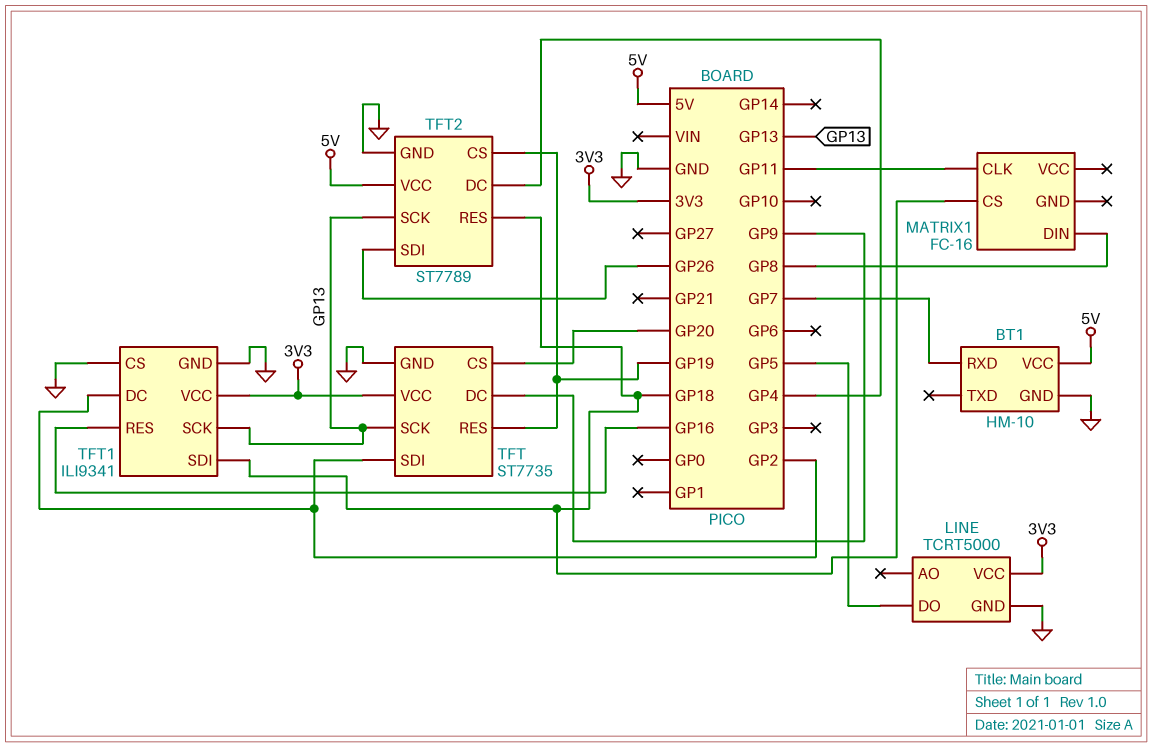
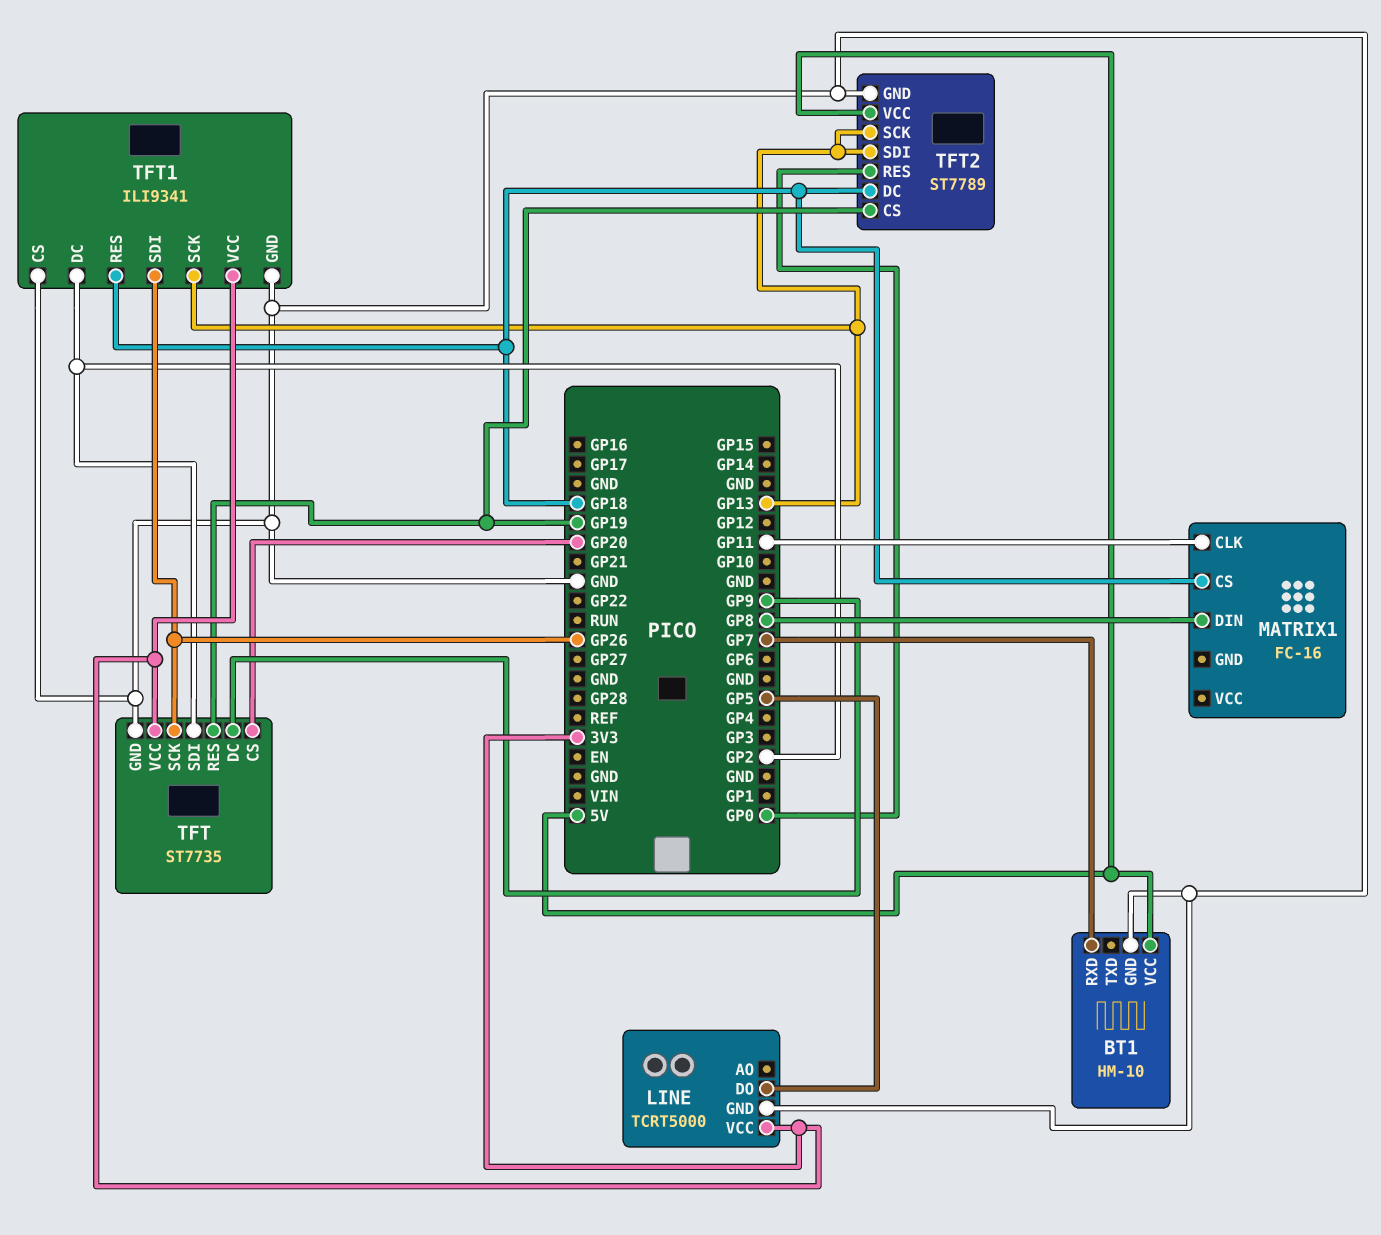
TFT pin SCK: GP13 -> GP26
TFT1 pin RES: GP16 -> GP18
TFT1 pin SDI: GP18 -> GP26
TFT2 pin DC: GP4 -> GP18
TFT2 pin RES: GP18 -> GP0
TFT2 pin SDI: GP26 -> GP13

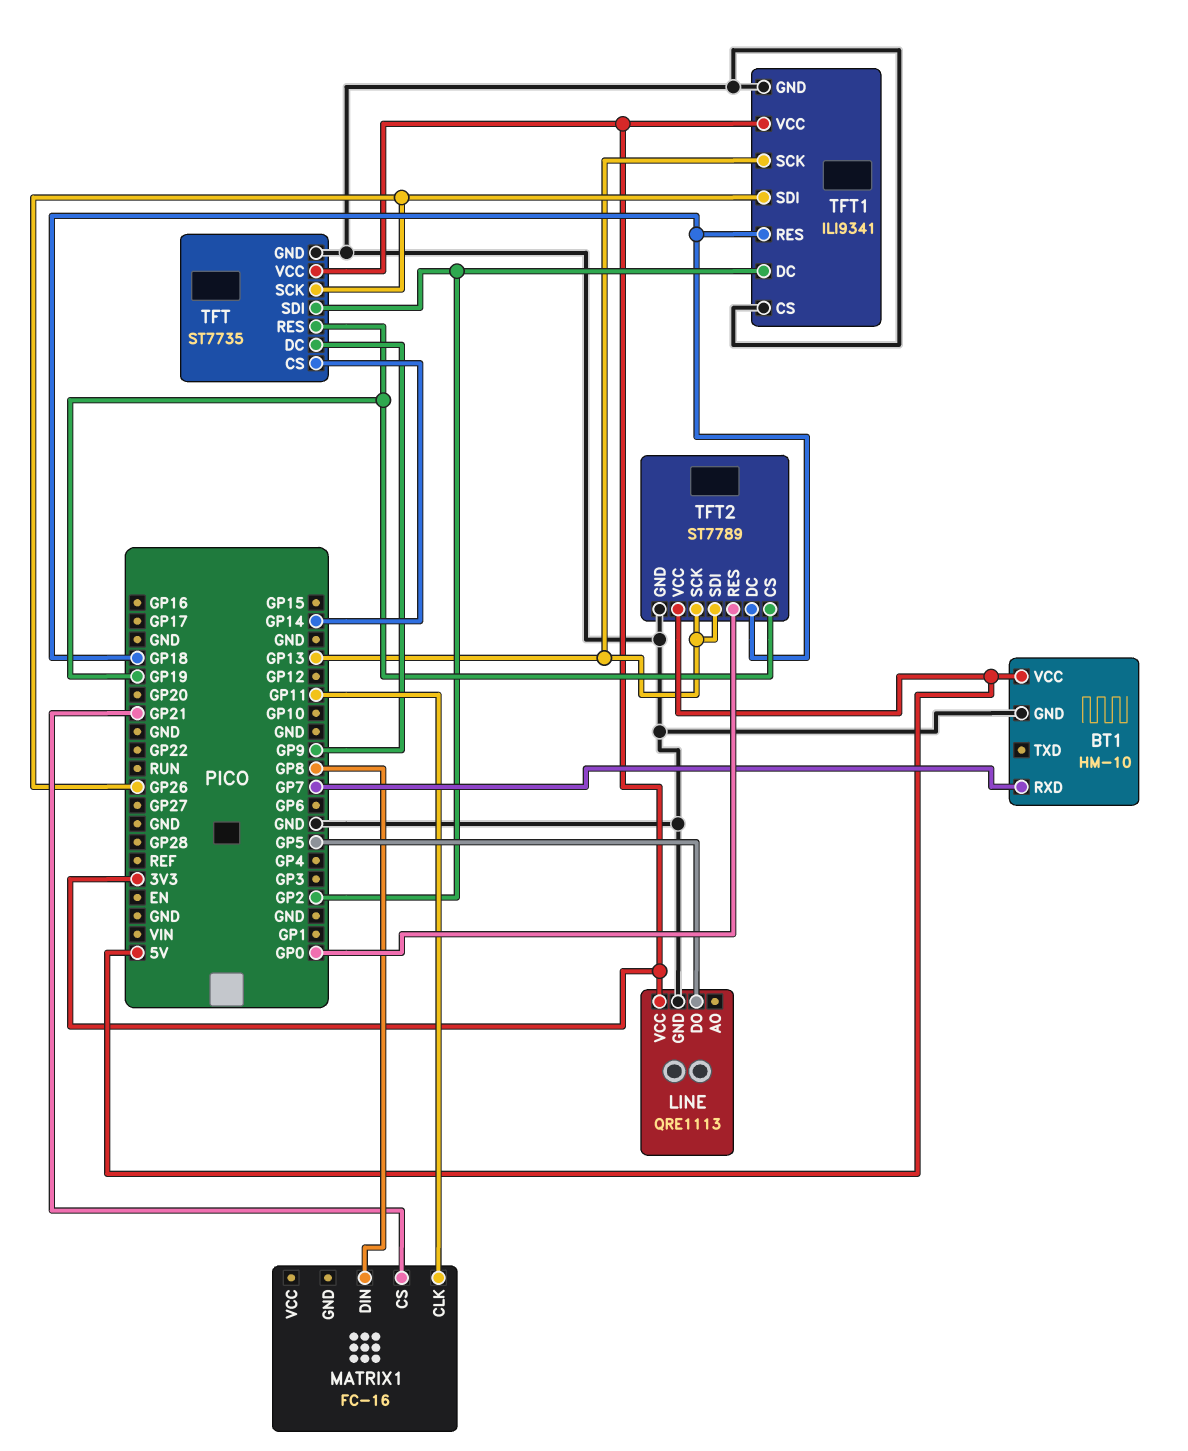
LINE: TCRT5000 -> QRE1113
MATRIX1 pin CS: GP18 -> GP21
TFT pin CS: GP20 -> GP14

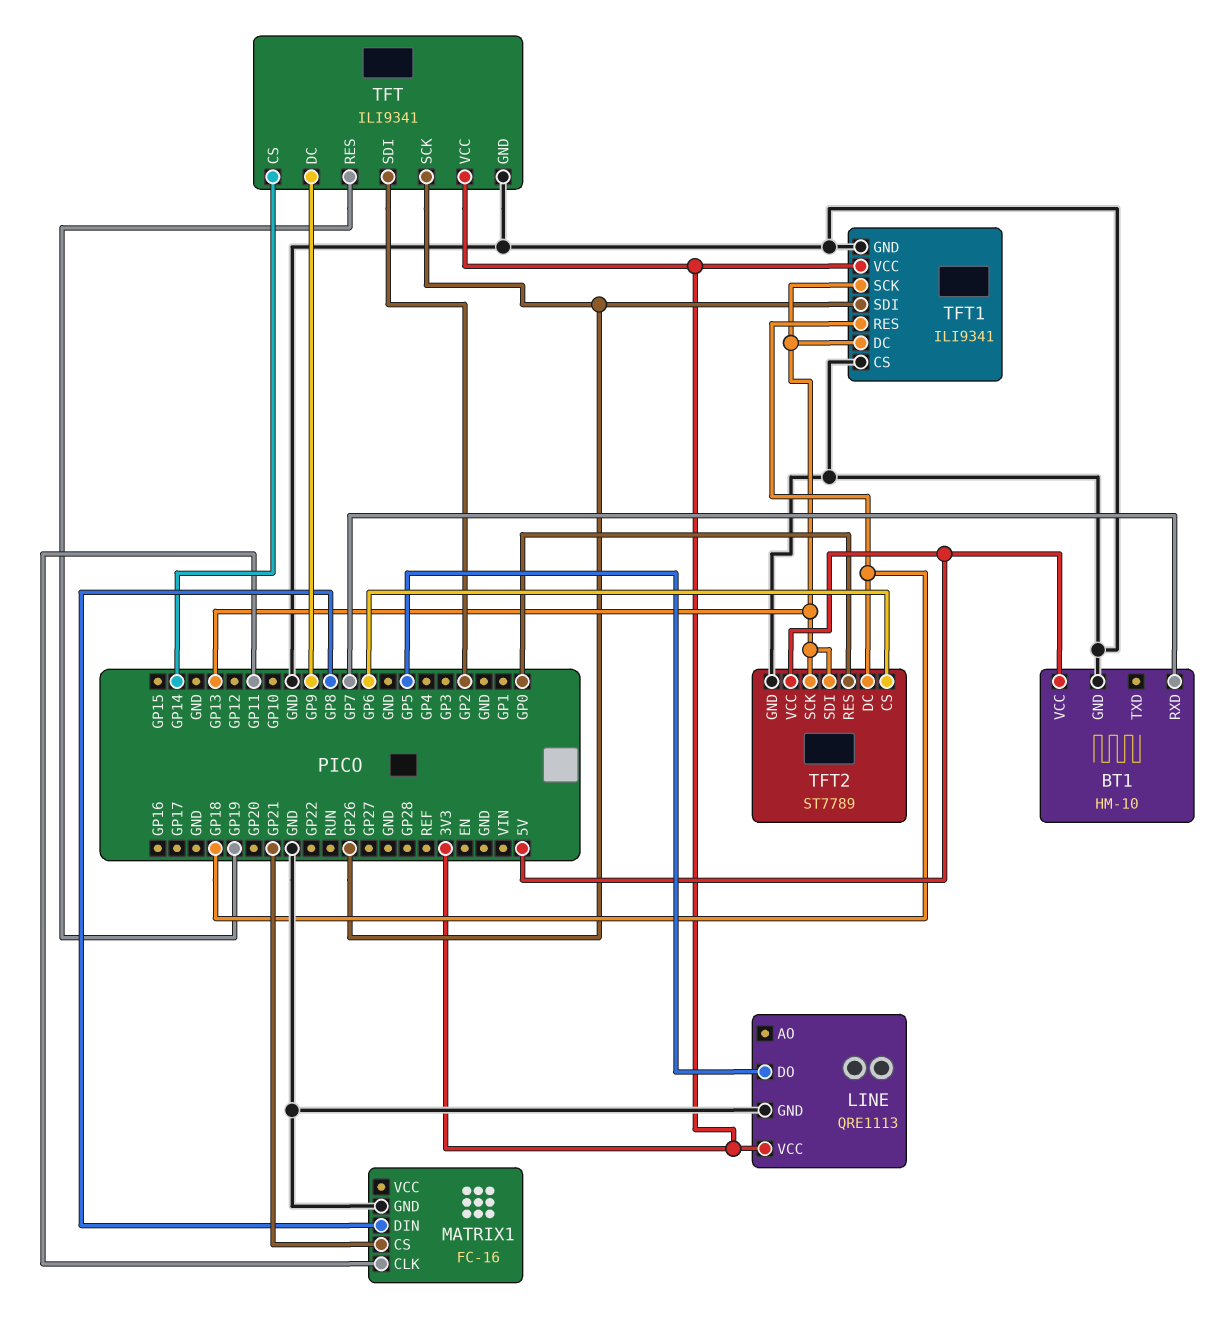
MATRIX1 pin GND: none -> GND
TFT: ST7735 -> ILI9341
TFT1 pin DC: GP2 -> GP13
TFT2 pin CS: GP19 -> GP6

